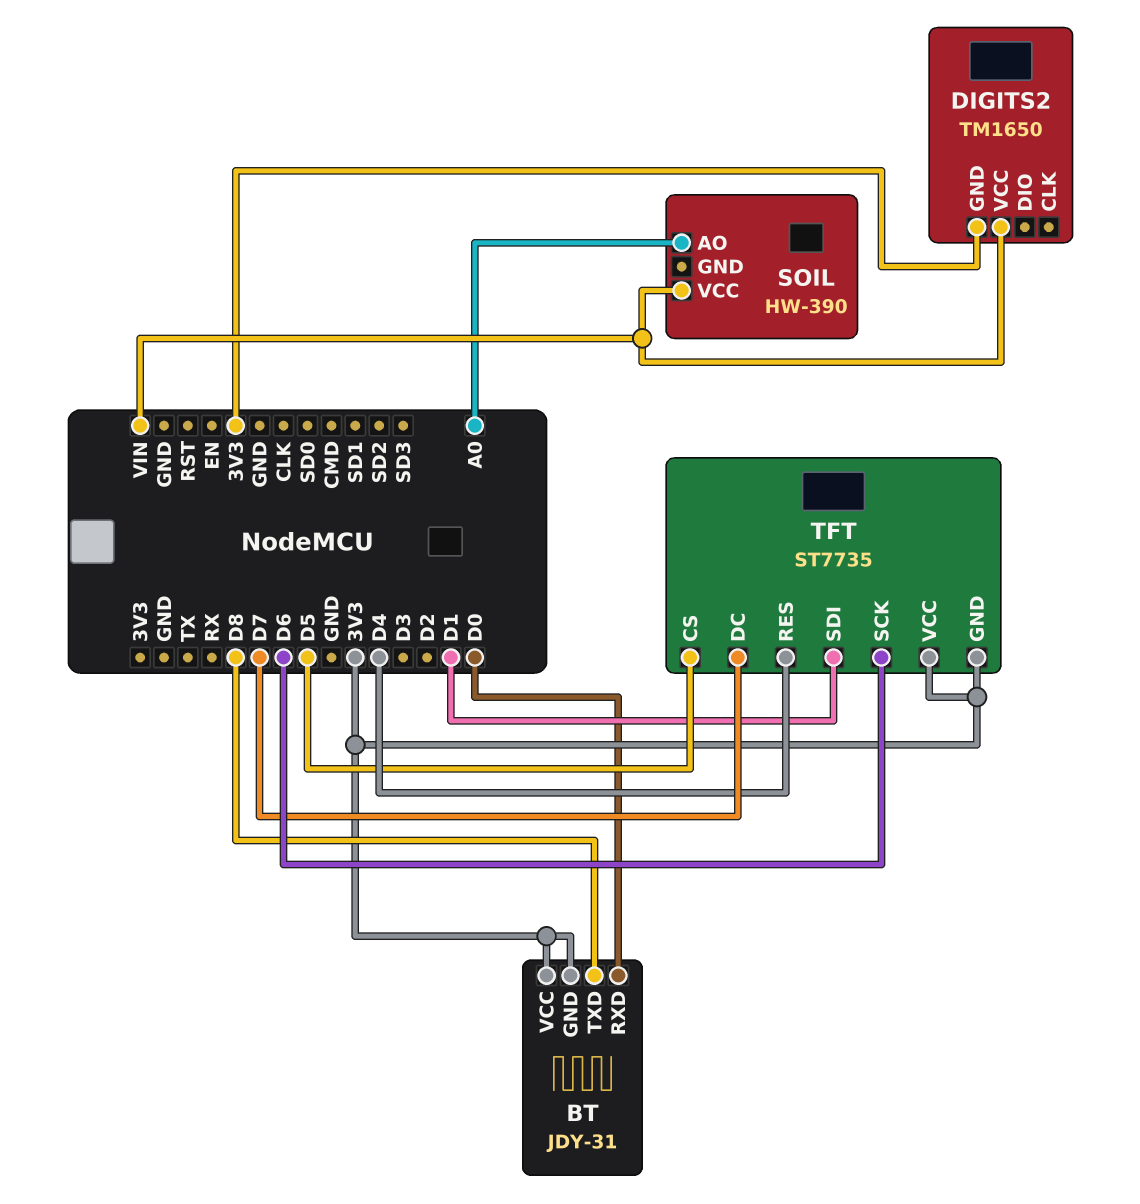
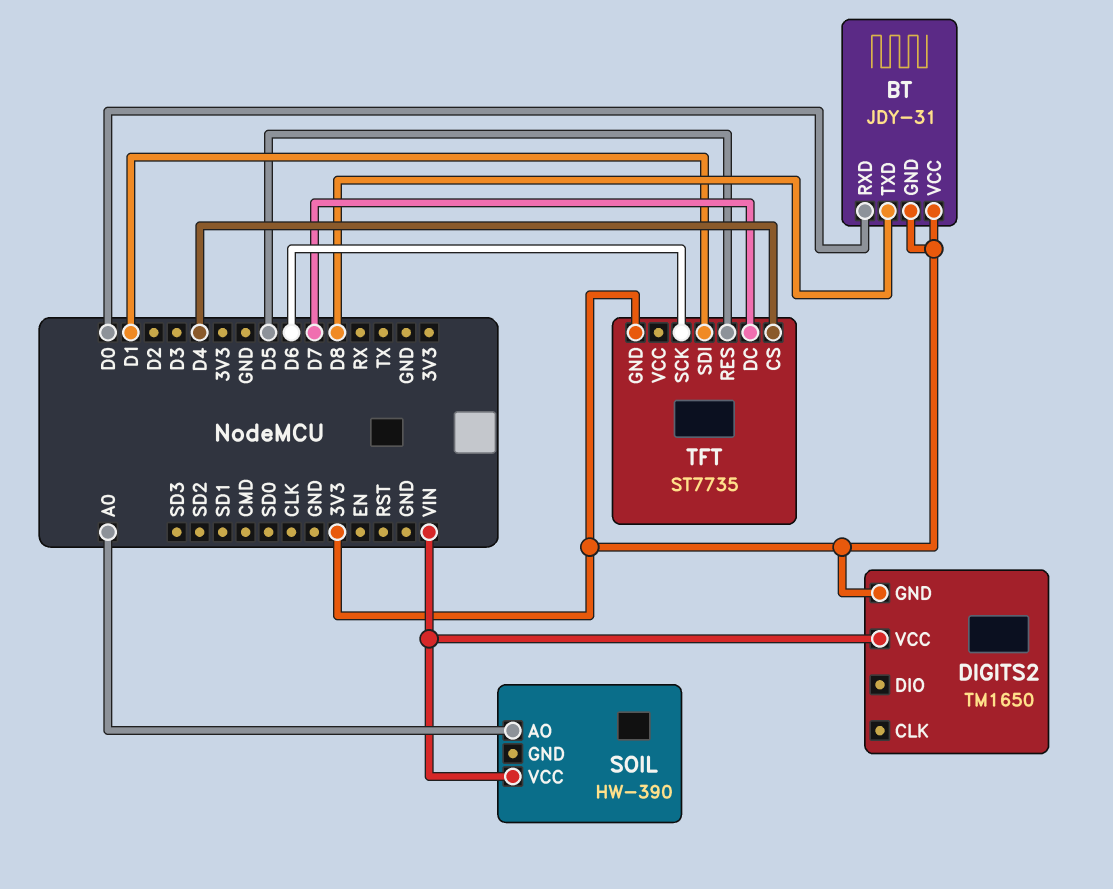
TFT pin CS: D5 -> D4
TFT pin RES: D4 -> D5
TFT pin VCC: 3V3 -> none

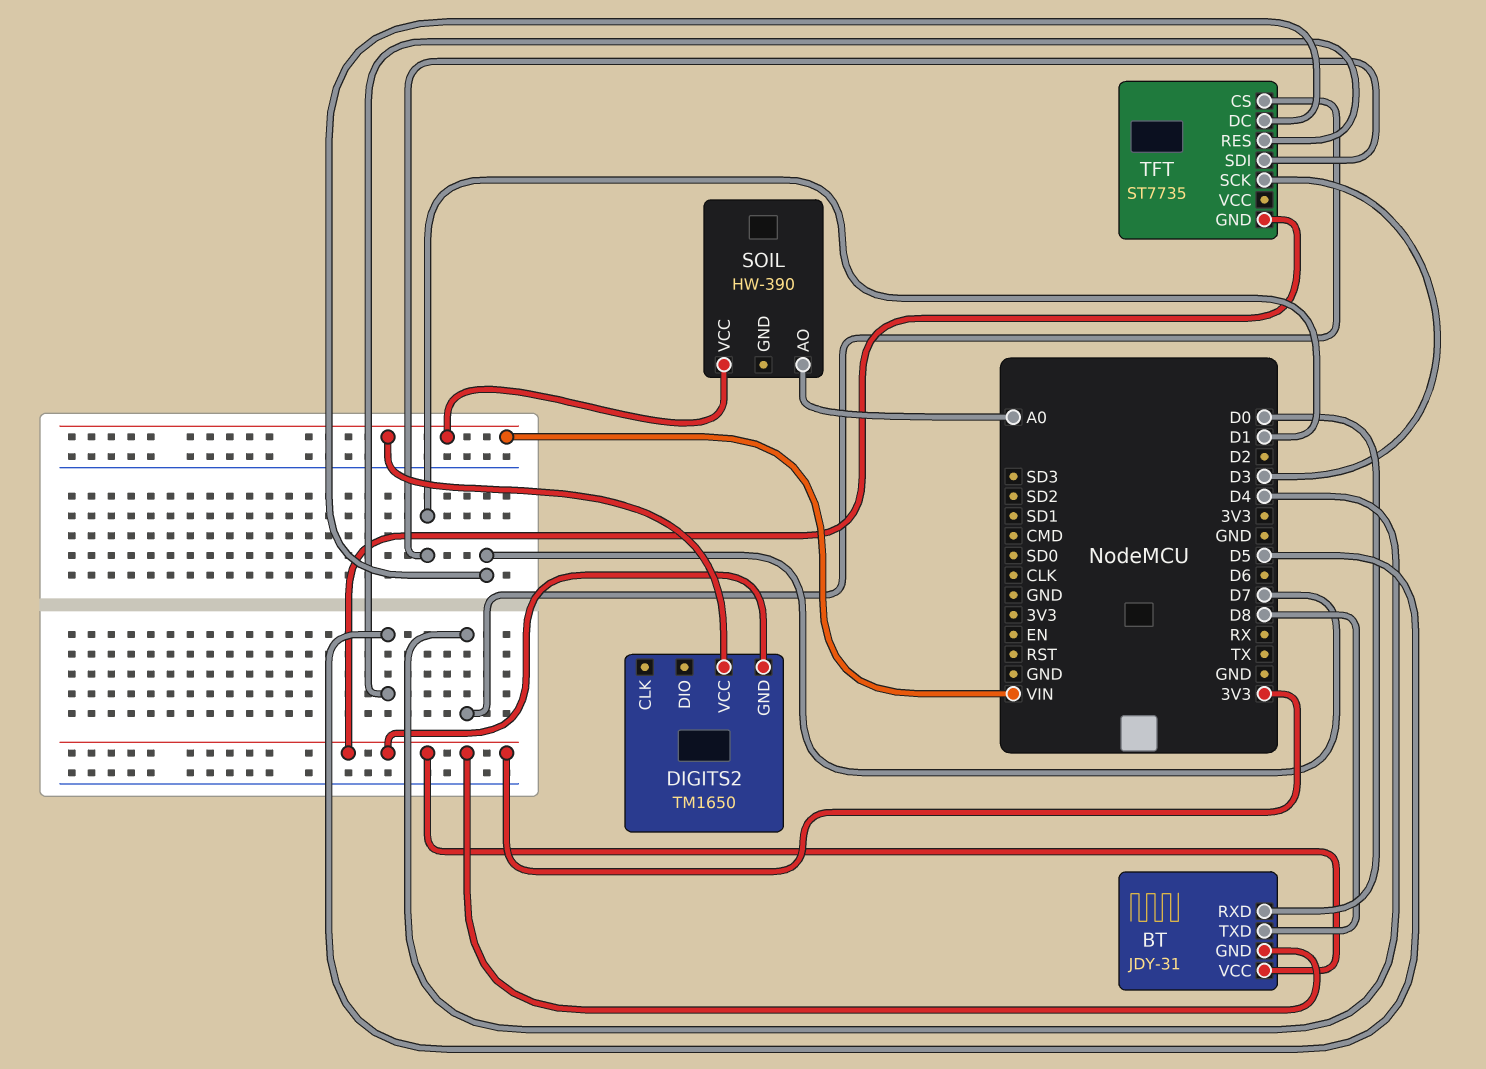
TFT pin SCK: D6 -> D3

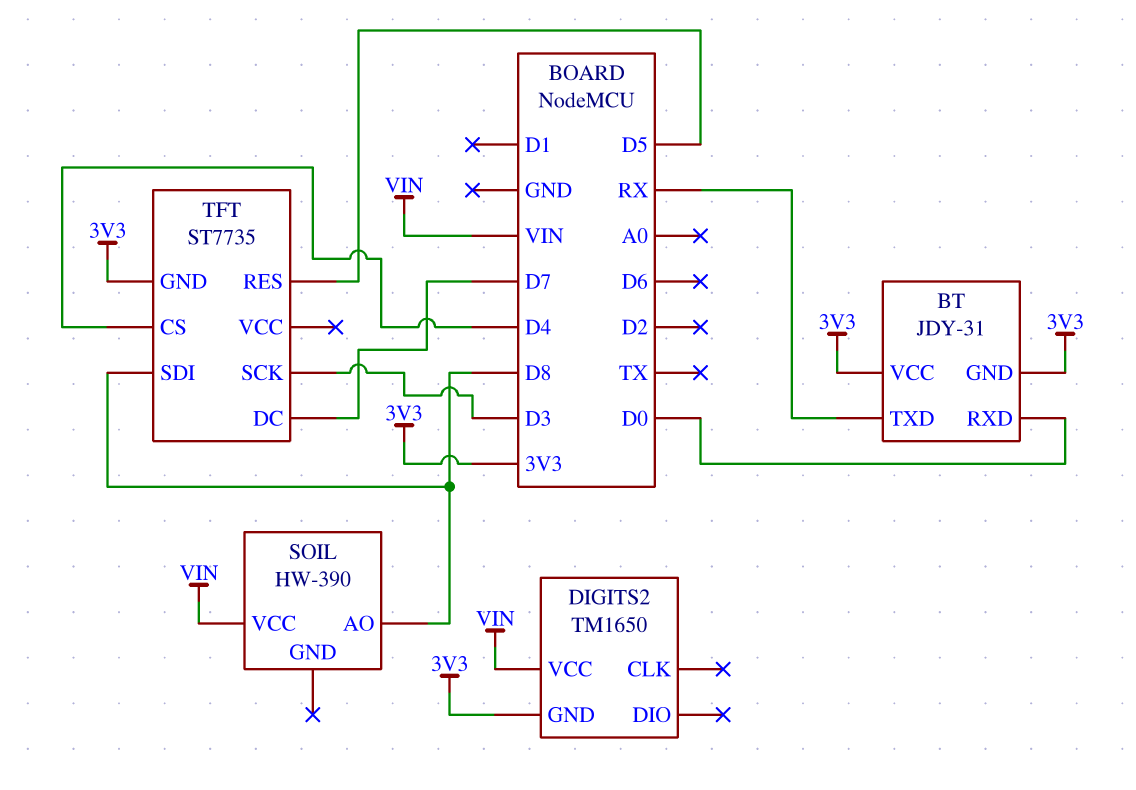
BT pin TXD: D8 -> RX
SOIL pin AO: A0 -> D8
TFT pin SDI: D1 -> D8

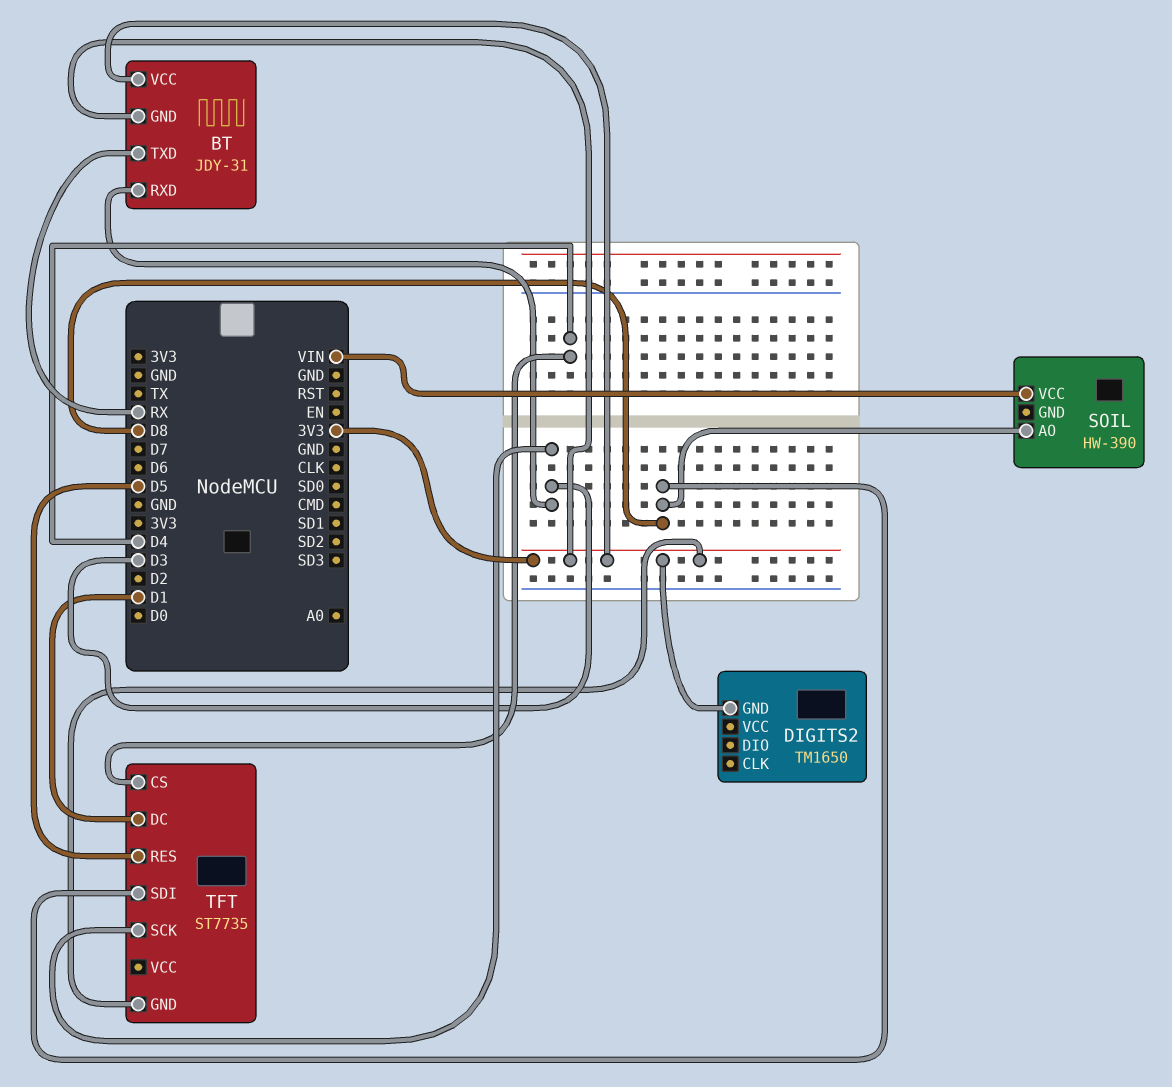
BT pin RXD: D0 -> D3
DIGITS2 pin VCC: VIN -> none
TFT pin DC: D7 -> D1

